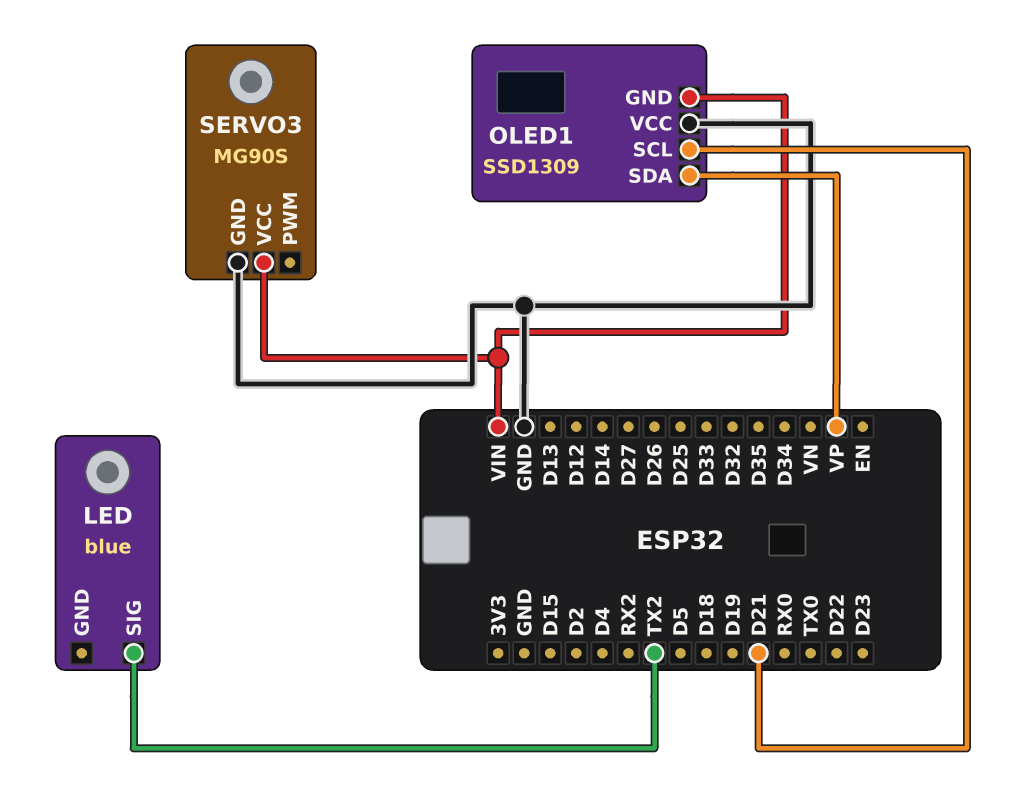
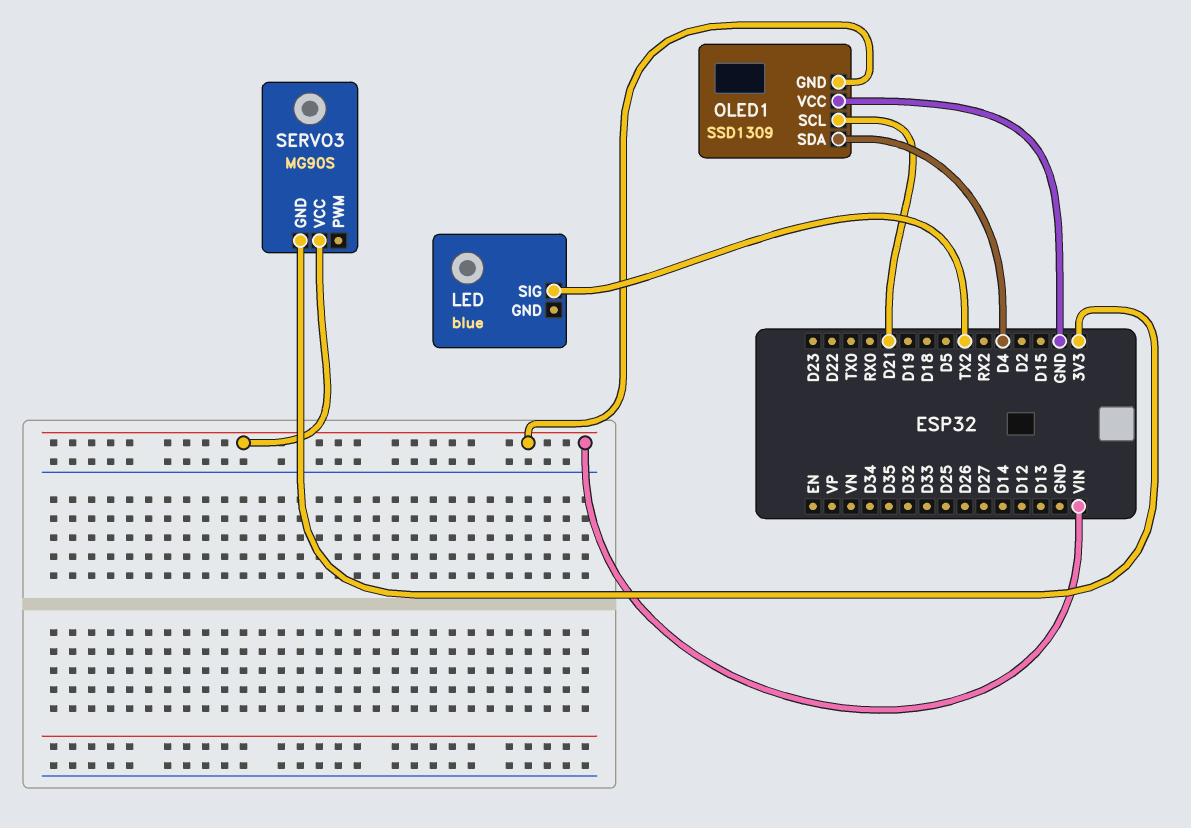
OLED1 pin SDA: VP -> D4
SERVO3 pin GND: GND -> 3V3

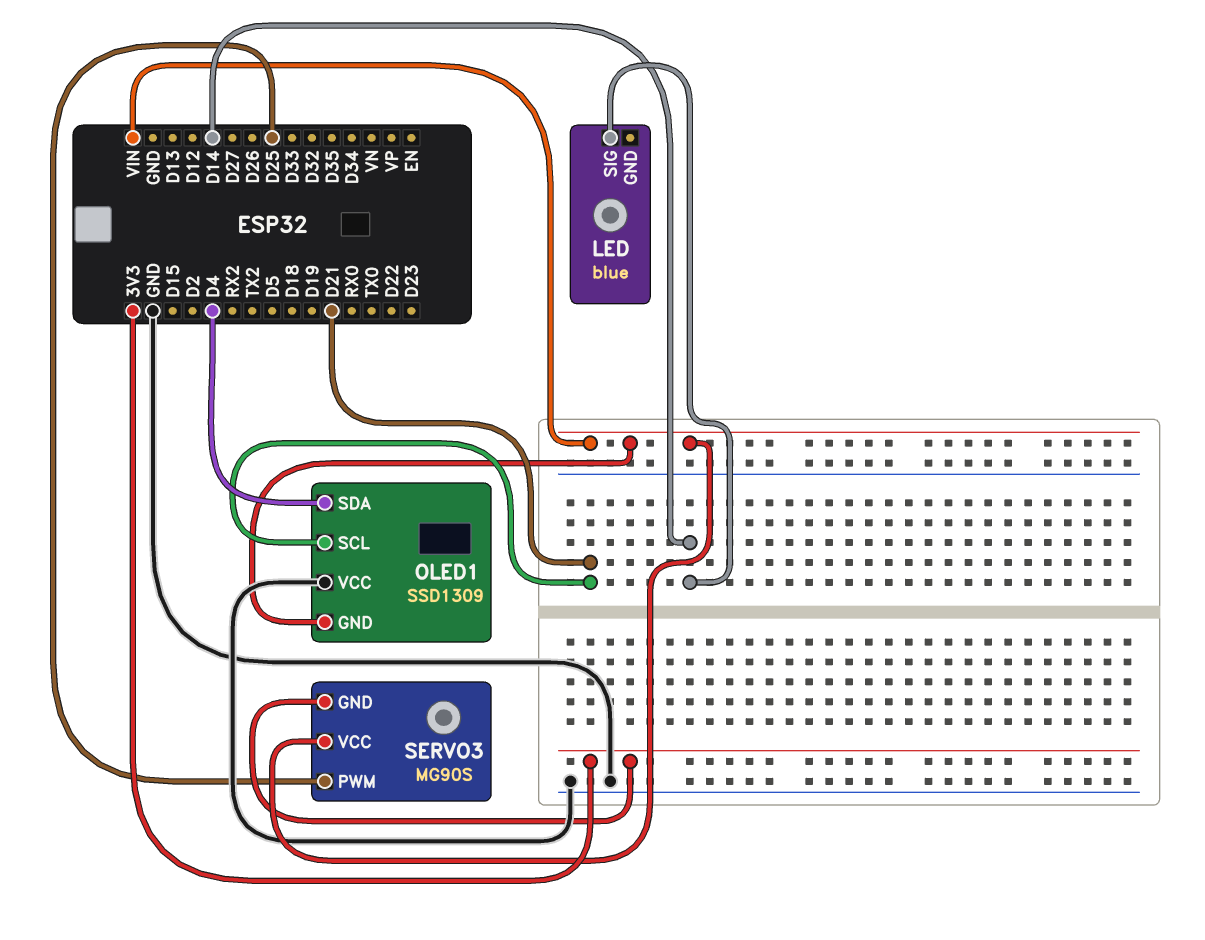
LED pin SIG: TX2 -> D14
SERVO3 pin PWM: none -> D25

